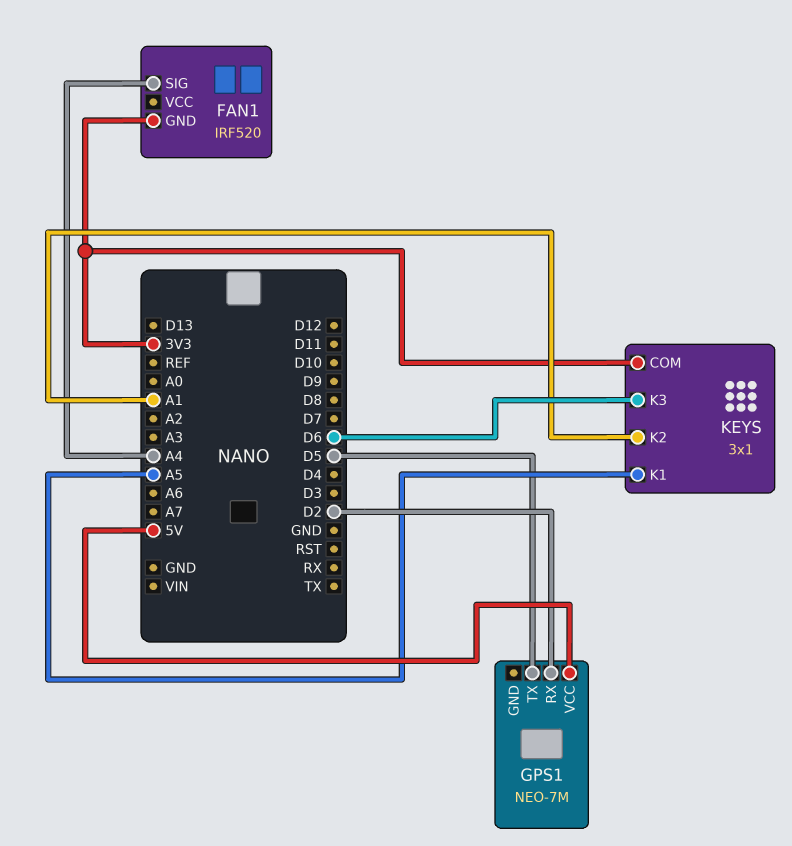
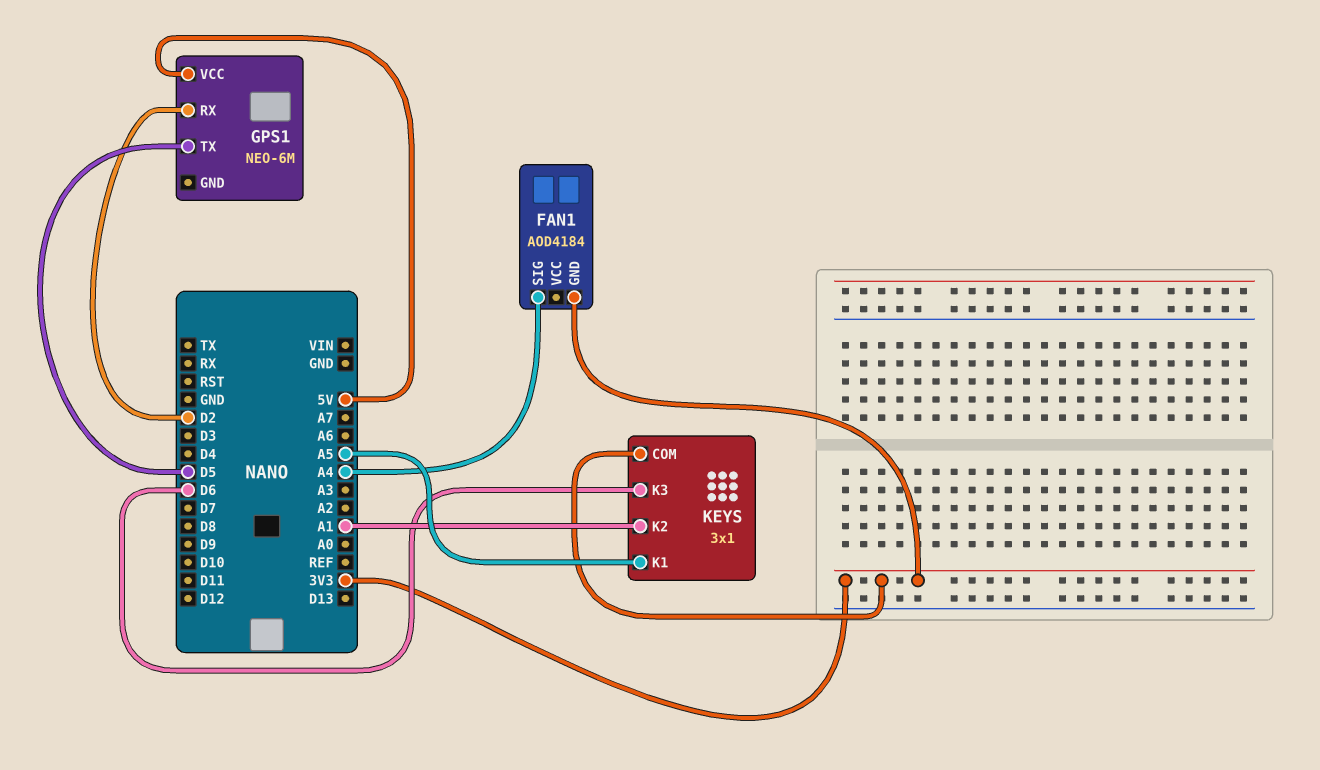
FAN1: IRF520 -> AOD4184
GPS1: NEO-7M -> NEO-6M

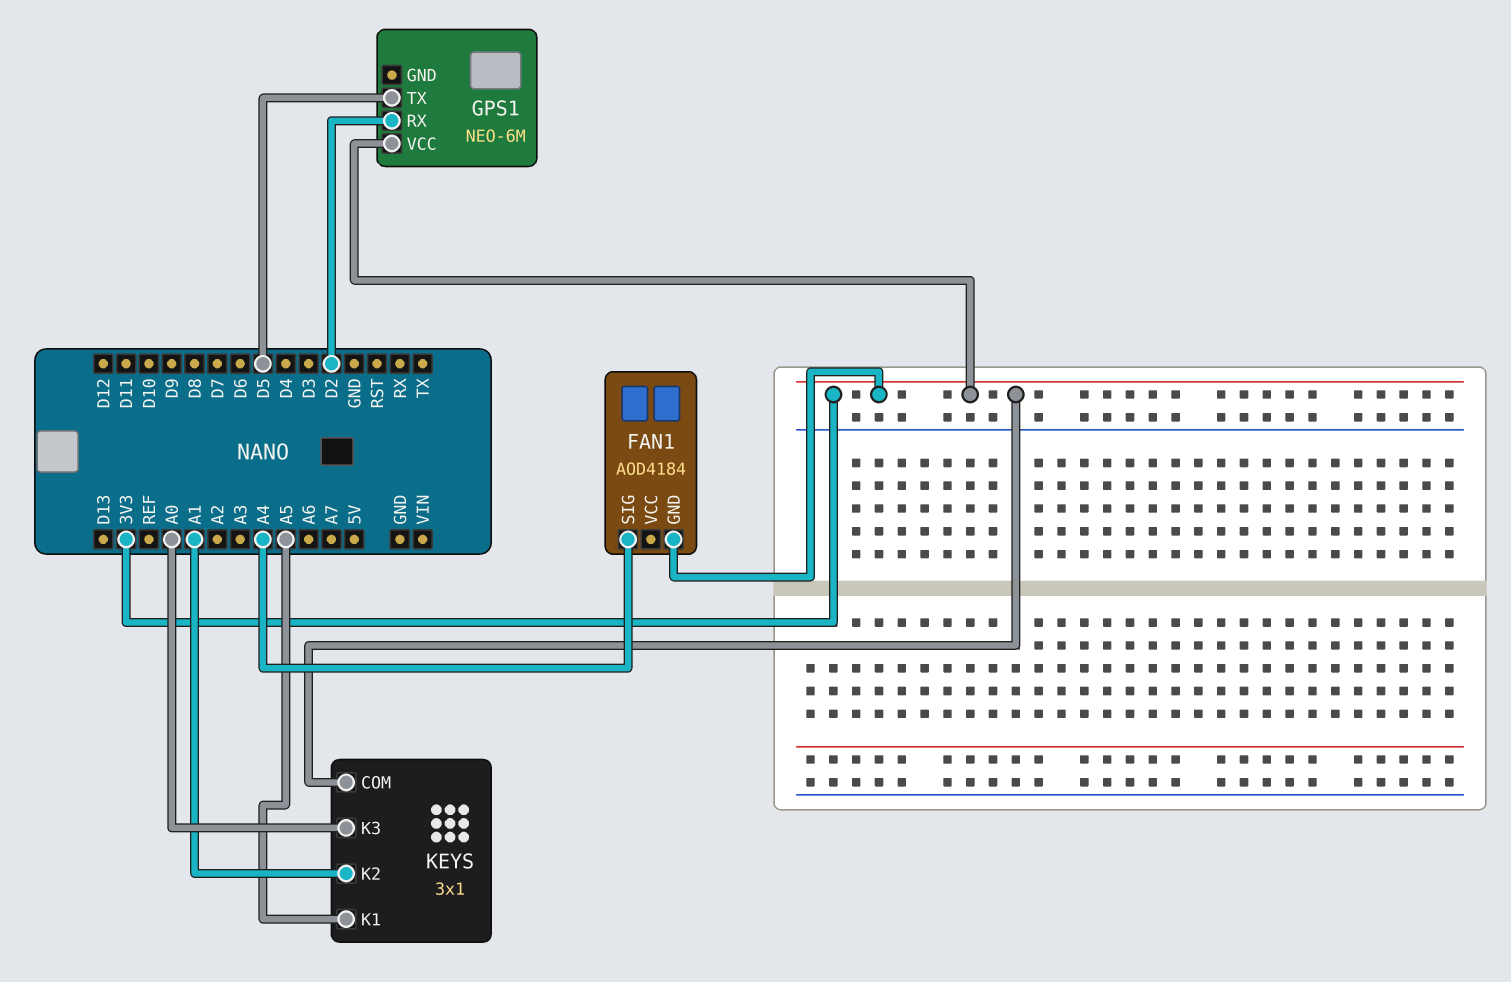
GPS1 pin VCC: 5V -> 3V3
KEYS pin K3: D6 -> A0

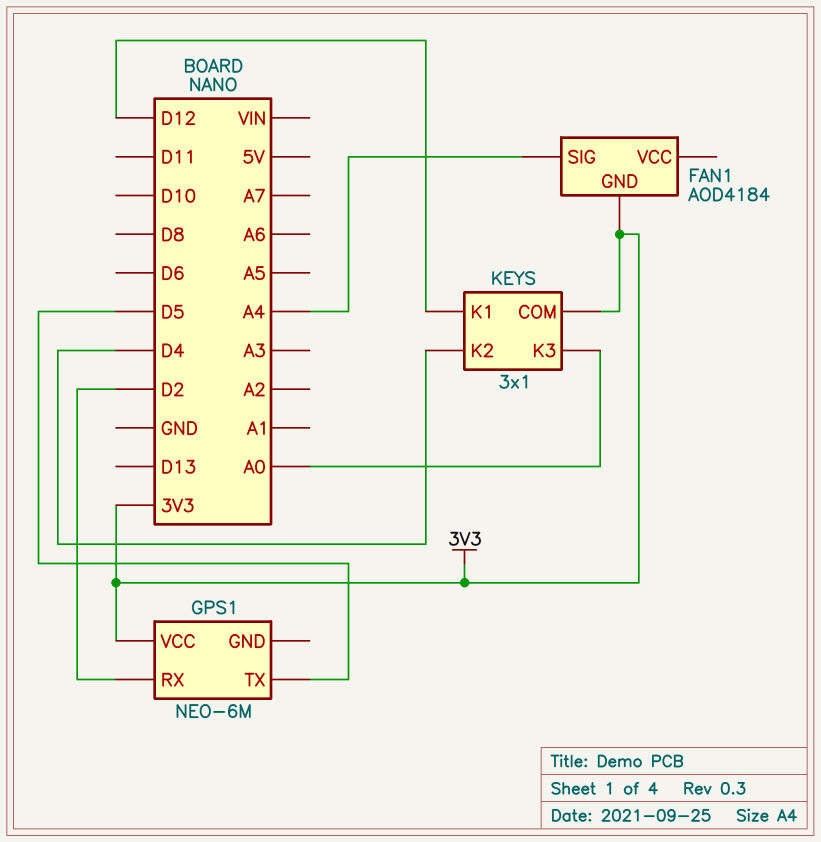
KEYS pin K1: A5 -> D12
KEYS pin K2: A1 -> D4

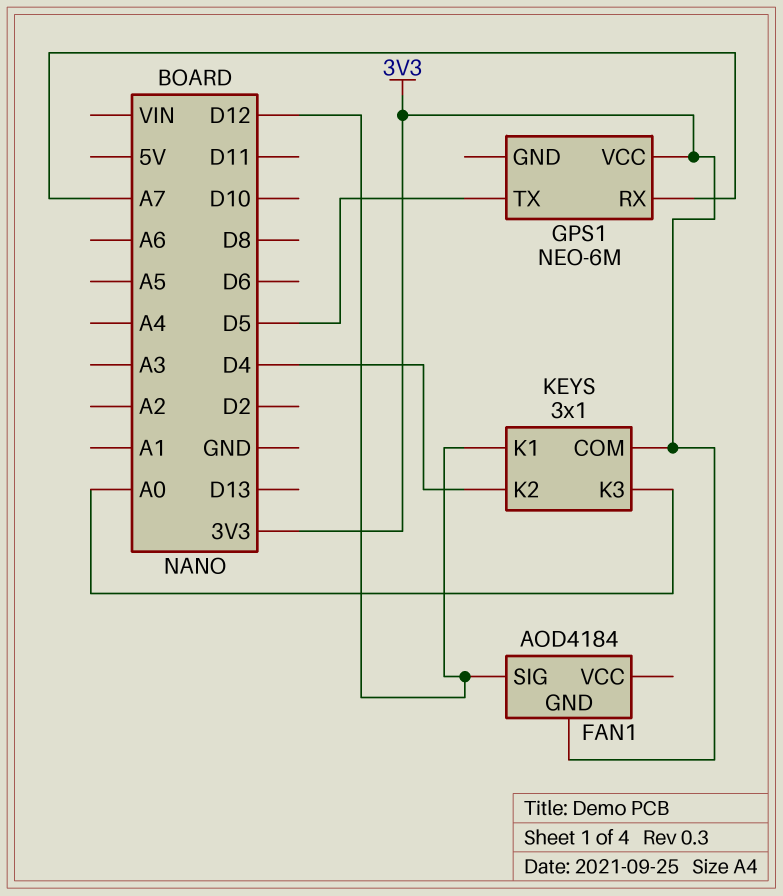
FAN1 pin SIG: A4 -> D12
GPS1 pin RX: D2 -> A7

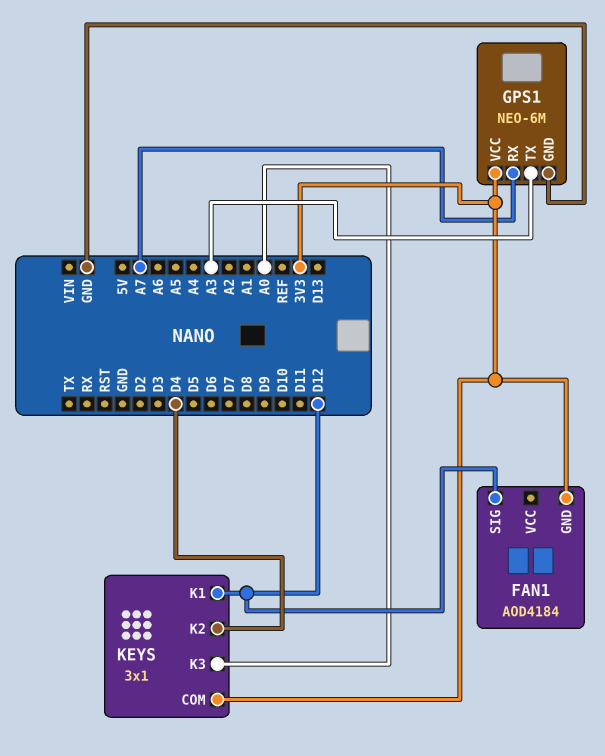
GPS1 pin GND: none -> GND
GPS1 pin TX: D5 -> A3

